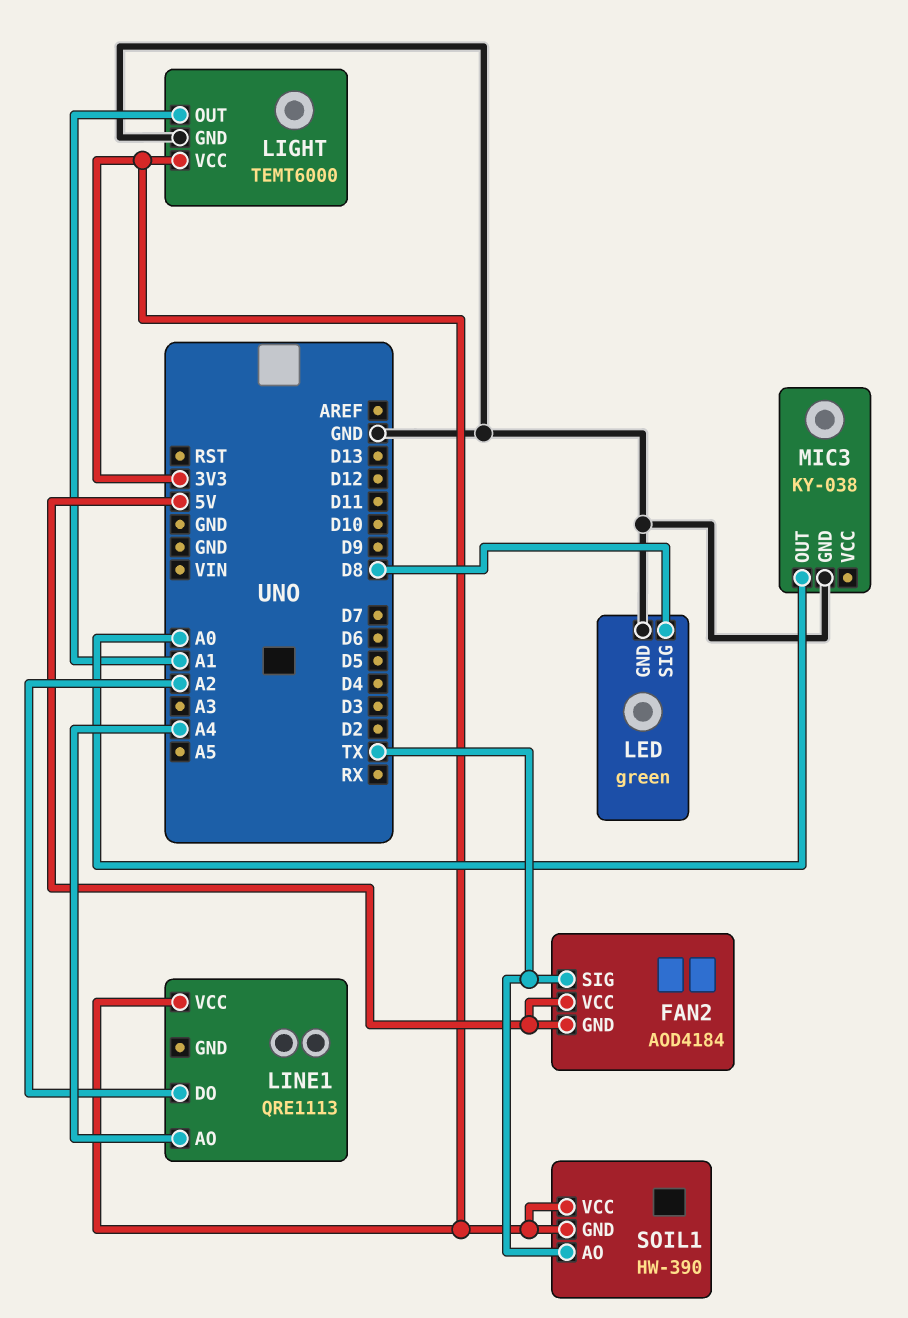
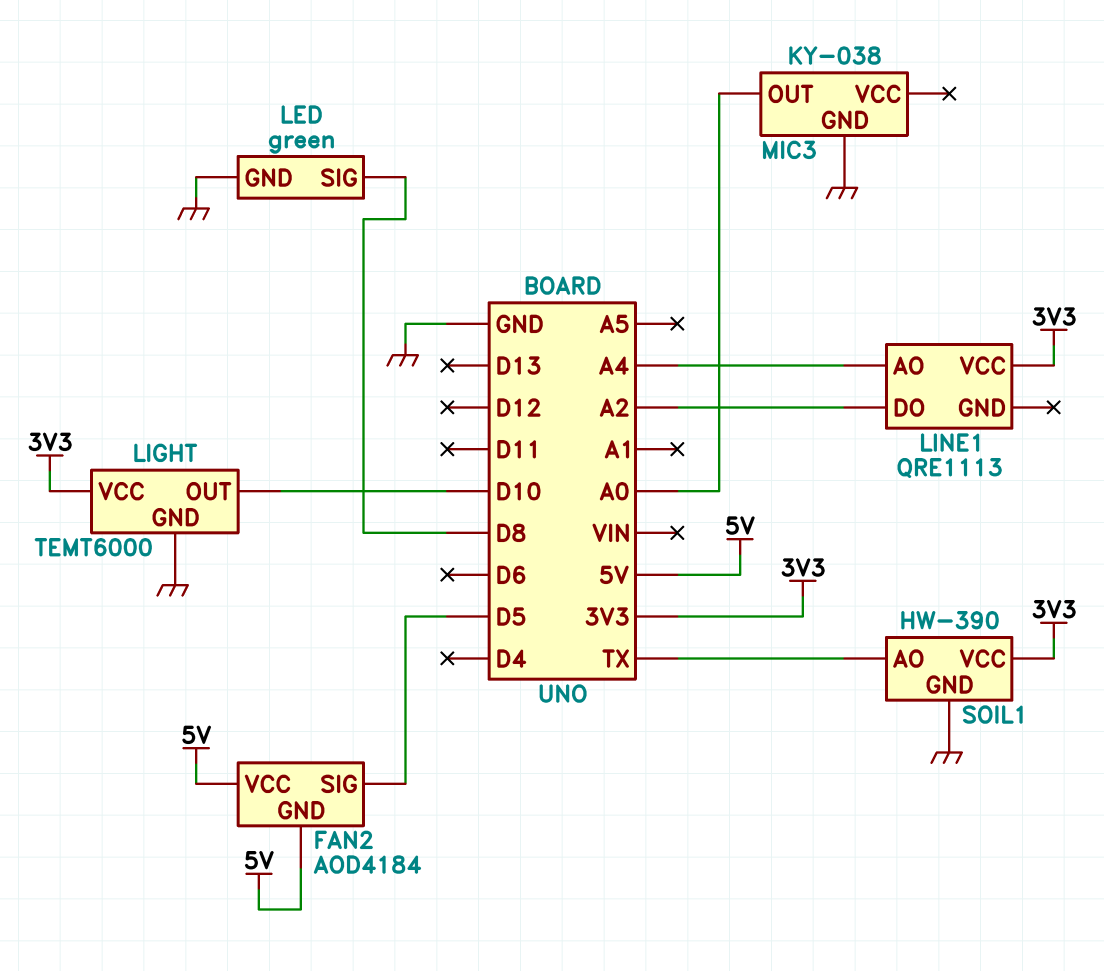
FAN2 pin SIG: TX -> D5
LIGHT pin OUT: A1 -> D10
SOIL1 pin GND: 3V3 -> GND

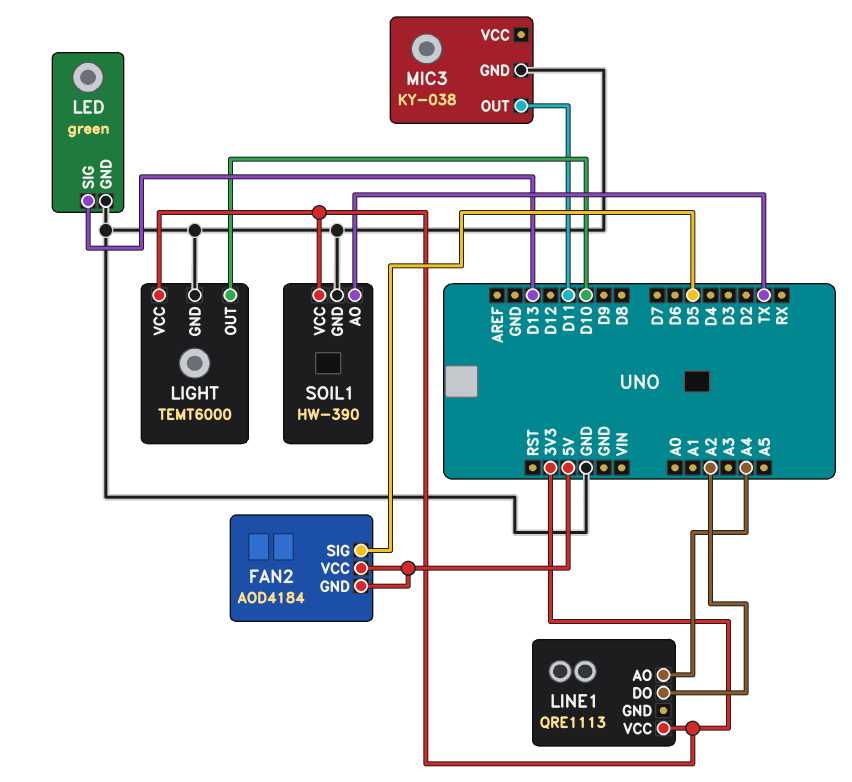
LED pin SIG: D8 -> D13
MIC3 pin OUT: A0 -> D11

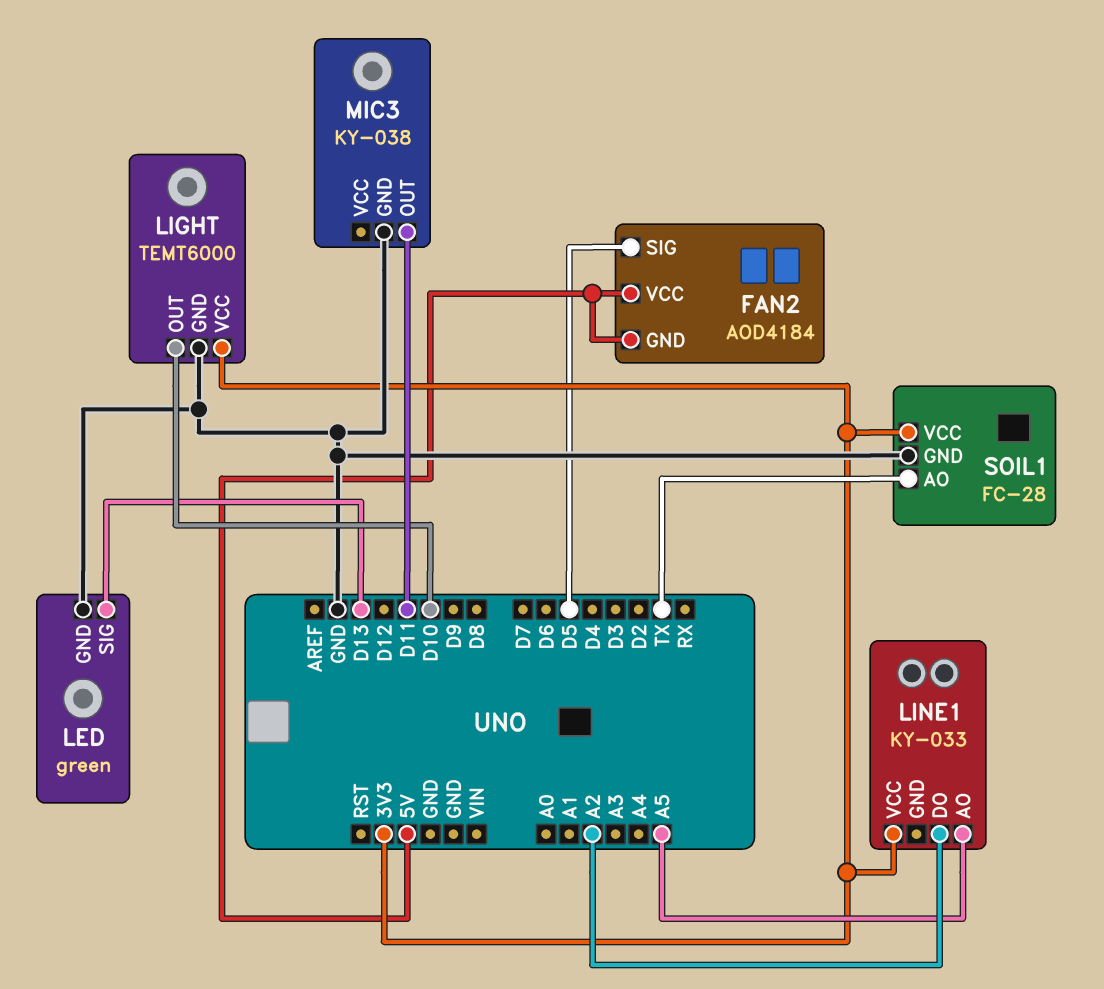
LINE1: QRE1113 -> KY-033
LINE1 pin AO: A4 -> A5
SOIL1: HW-390 -> FC-28

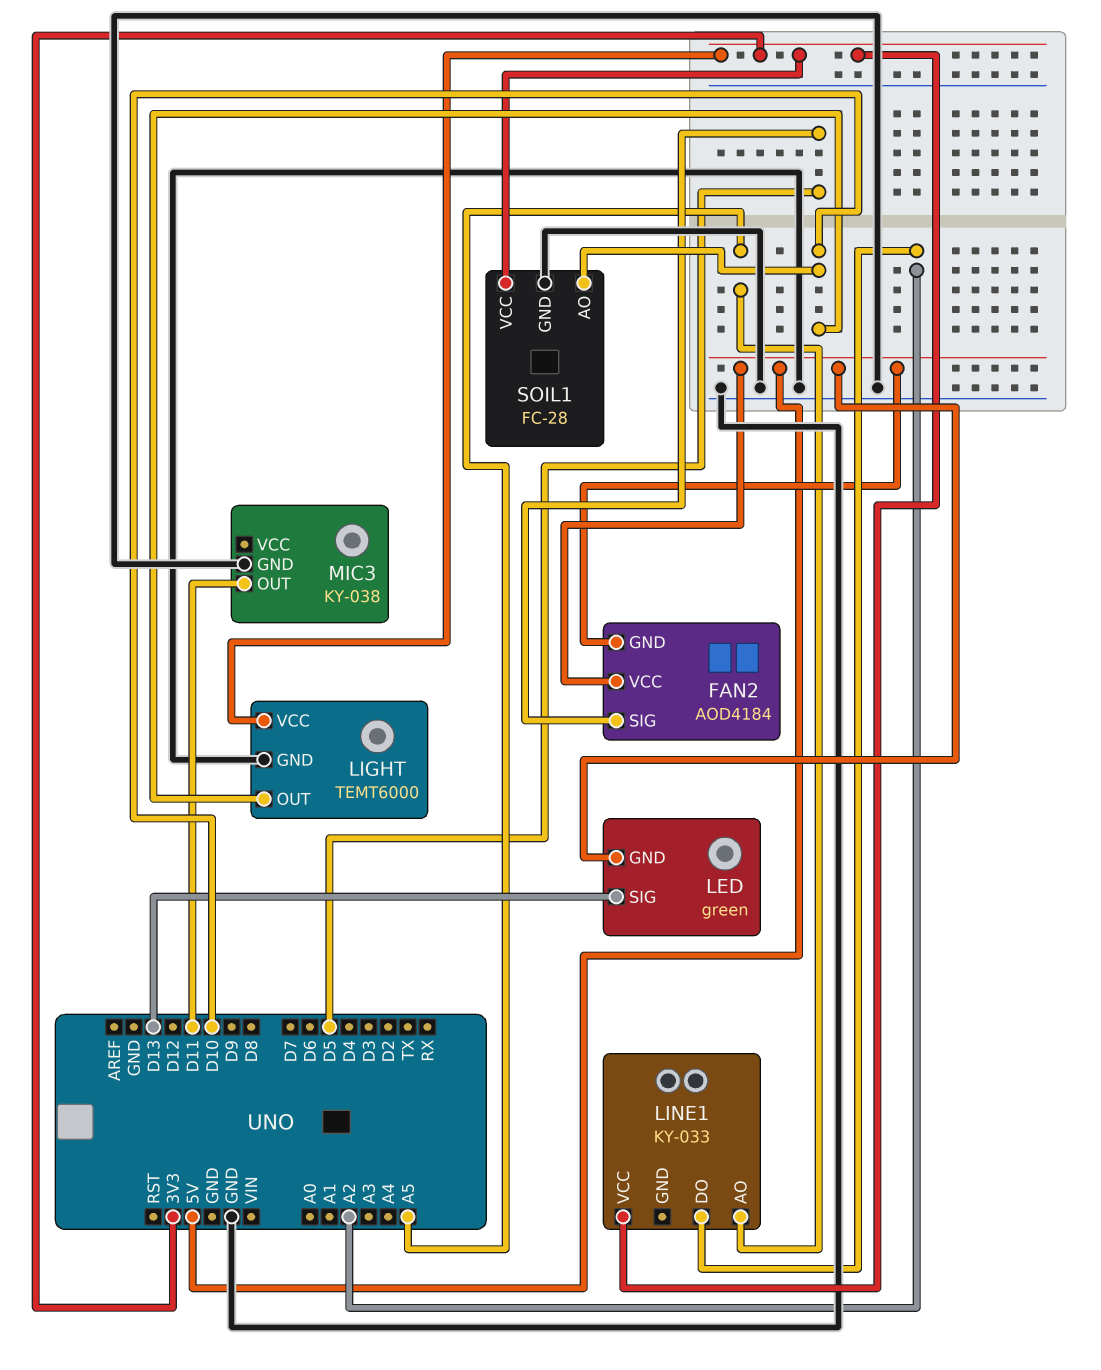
LED pin GND: GND -> 5V
SOIL1 pin AO: TX -> D10

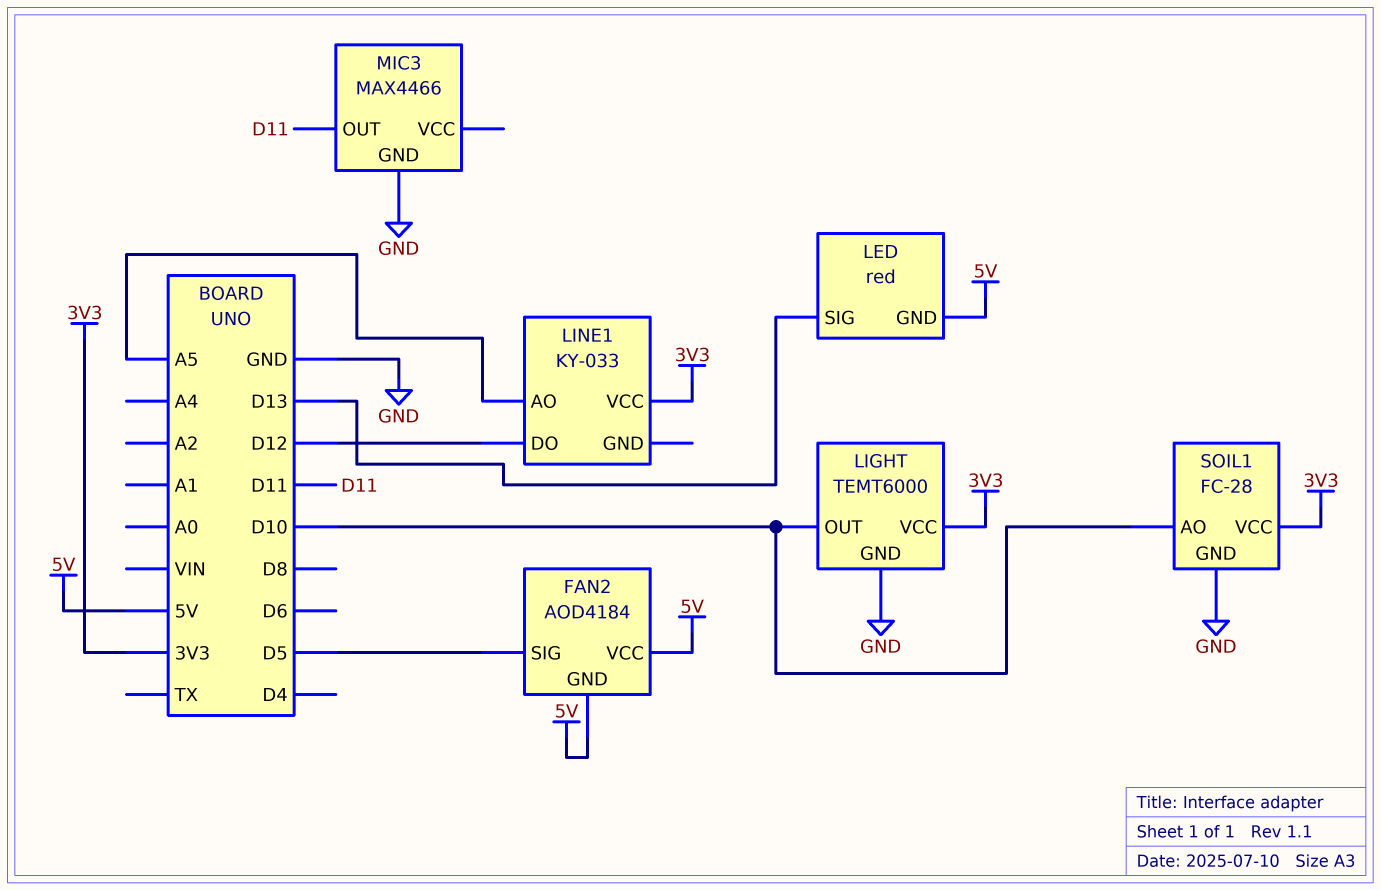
LED: green -> red
LINE1 pin DO: A2 -> D12
MIC3: KY-038 -> MAX4466

